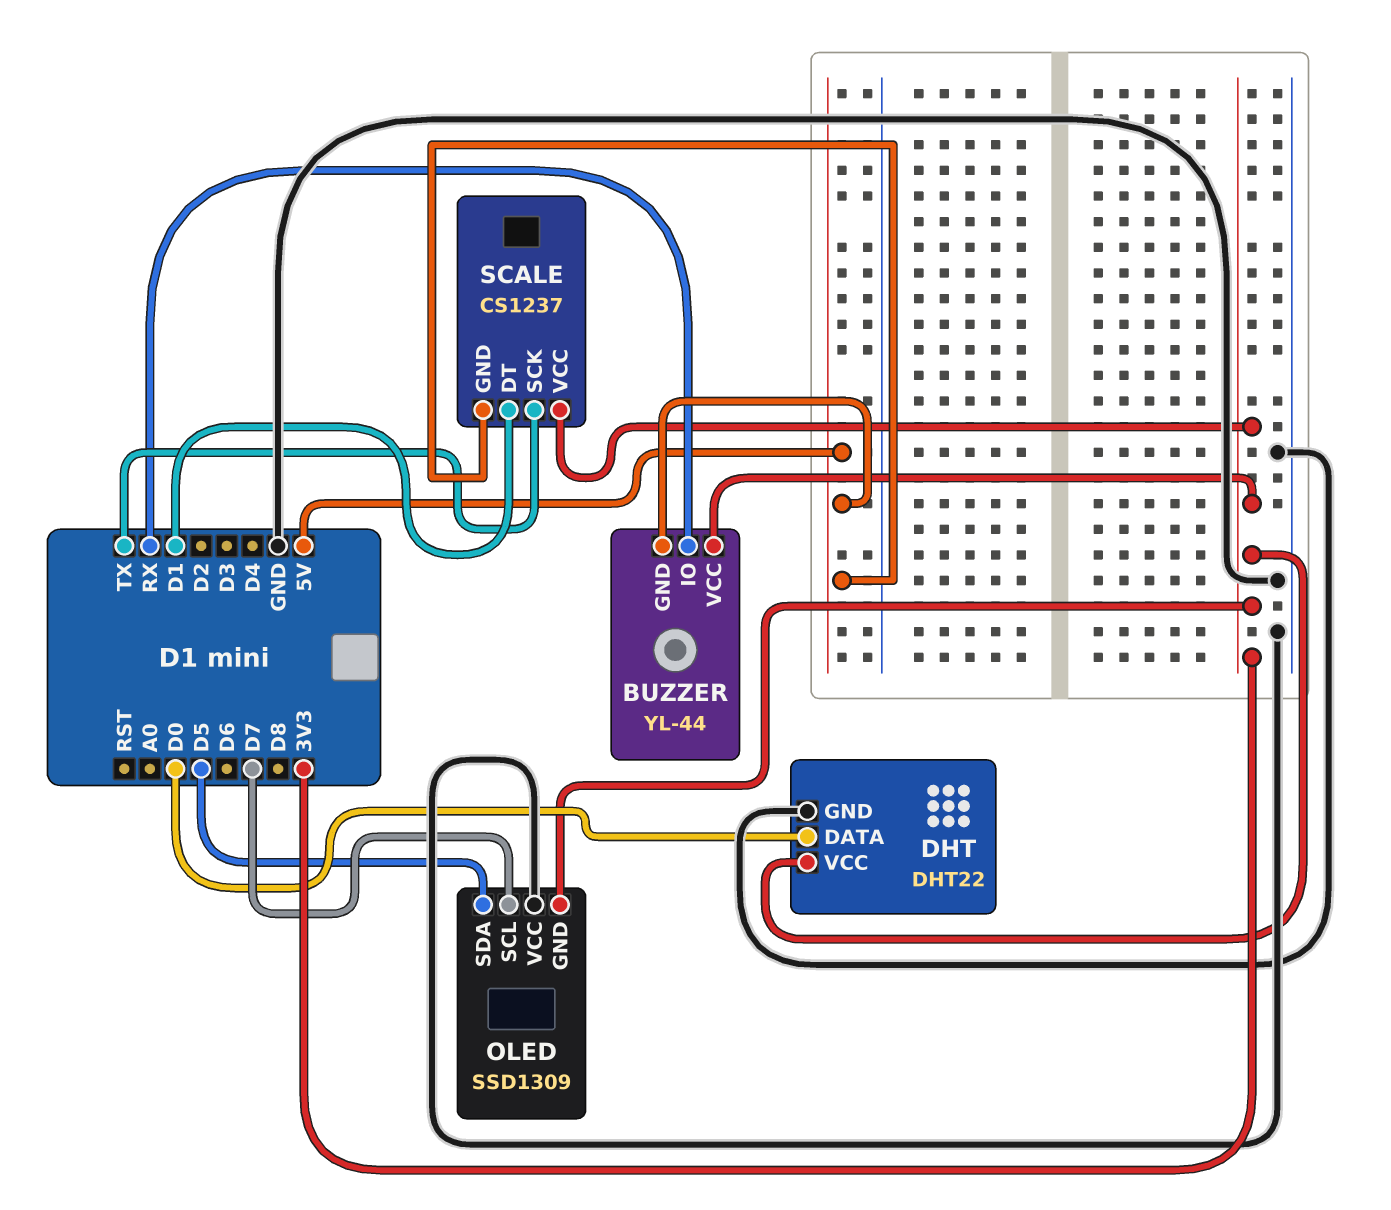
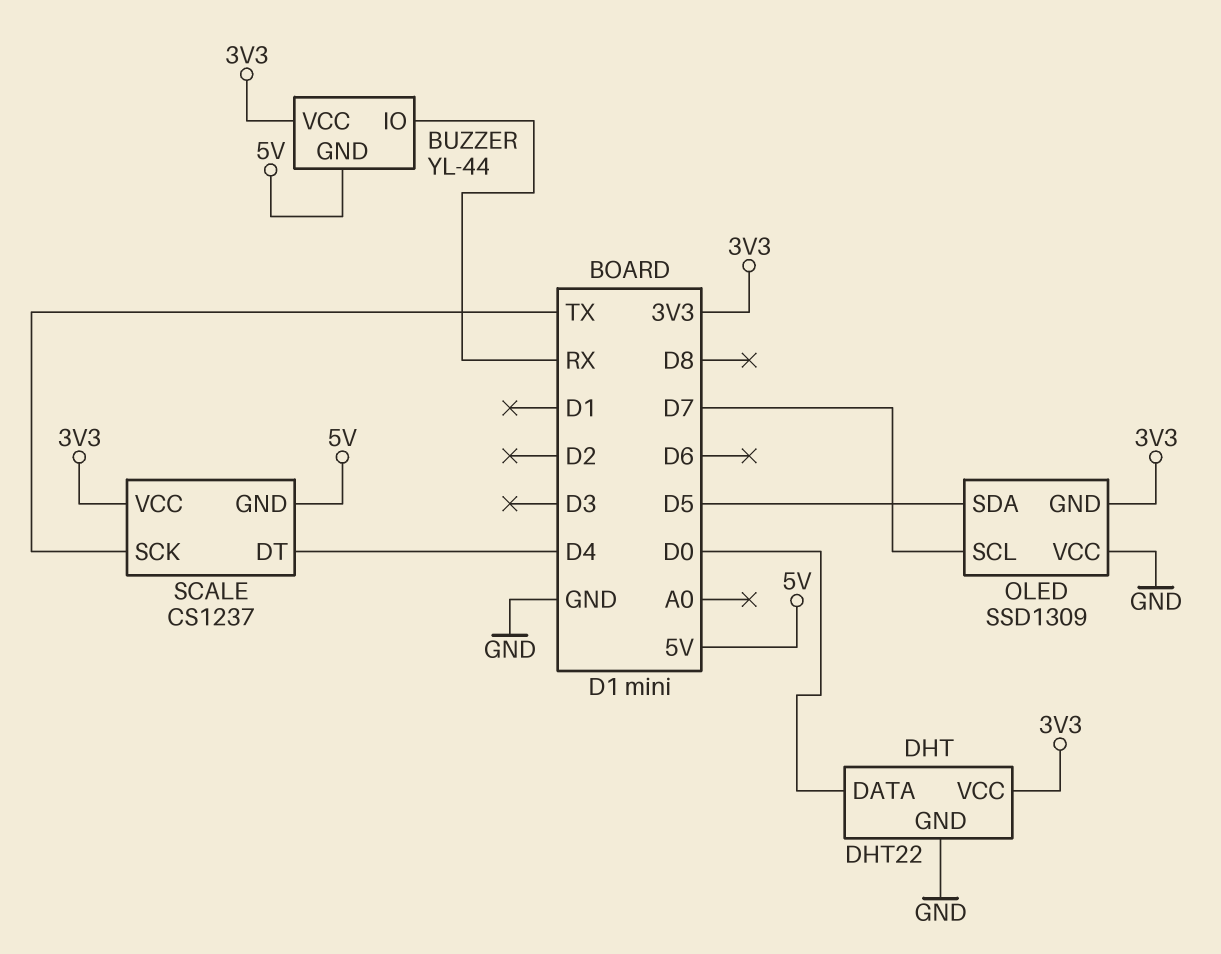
SCALE pin DT: D1 -> D4

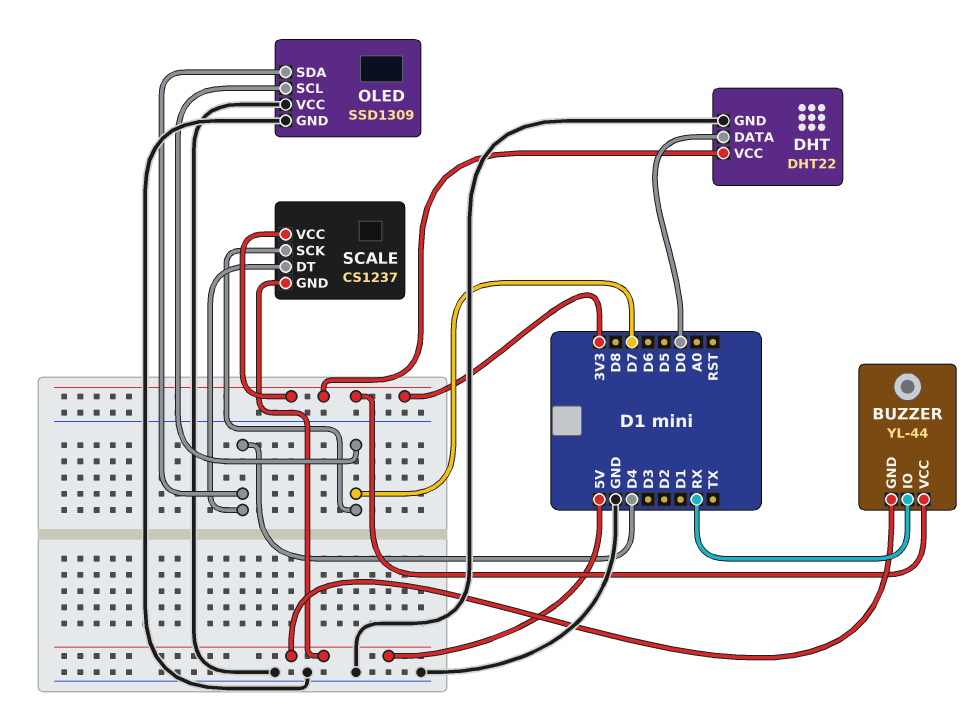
OLED pin GND: 3V3 -> GND
OLED pin SDA: D5 -> D4
SCALE pin SCK: TX -> D7

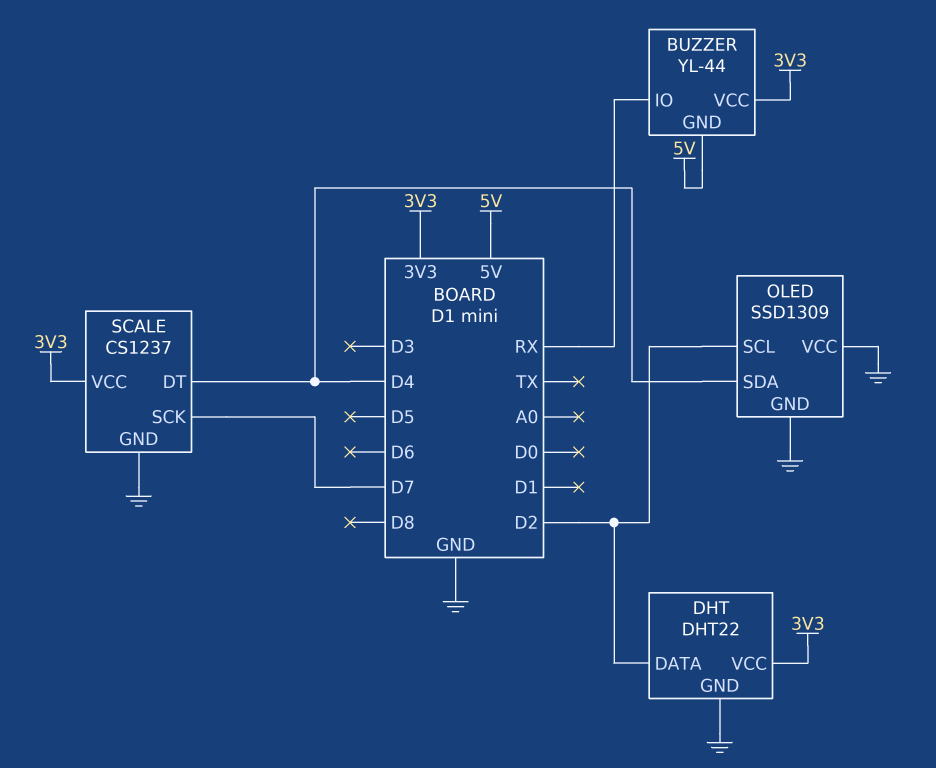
DHT pin DATA: D0 -> D2
OLED pin SCL: D7 -> D2
SCALE pin GND: 5V -> GND

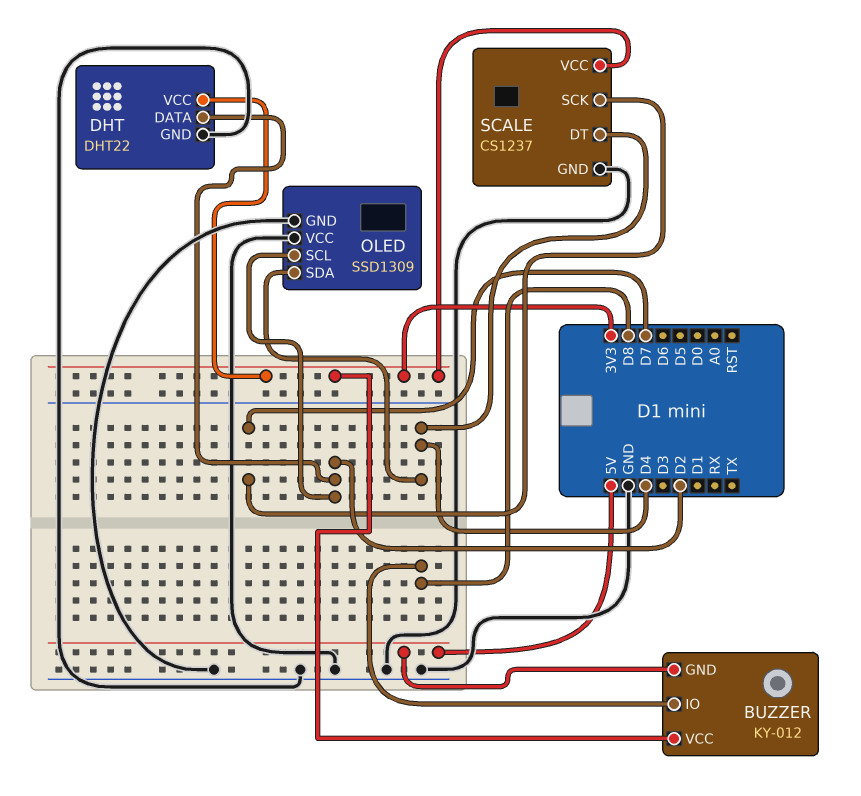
BUZZER: YL-44 -> KY-012
BUZZER pin IO: RX -> D8

